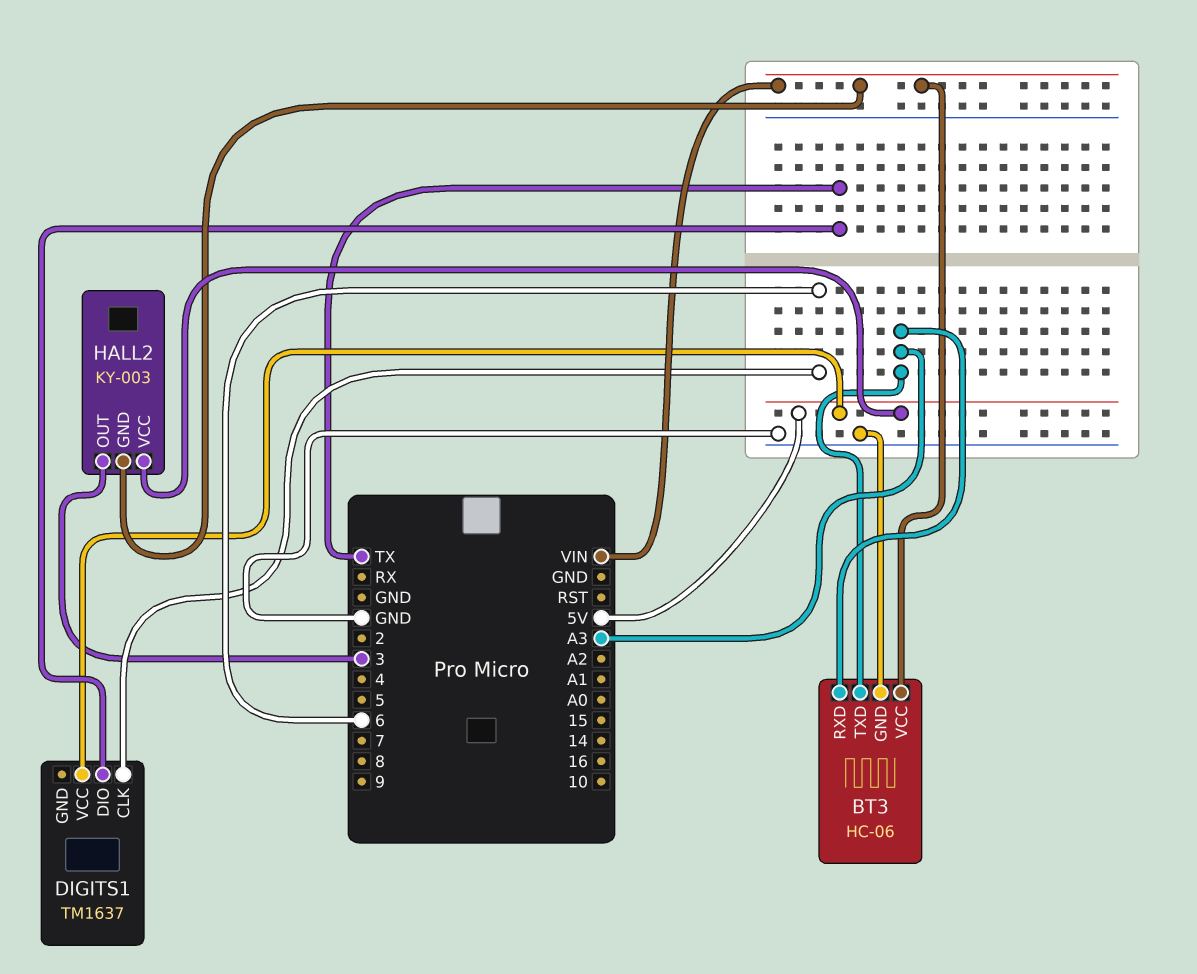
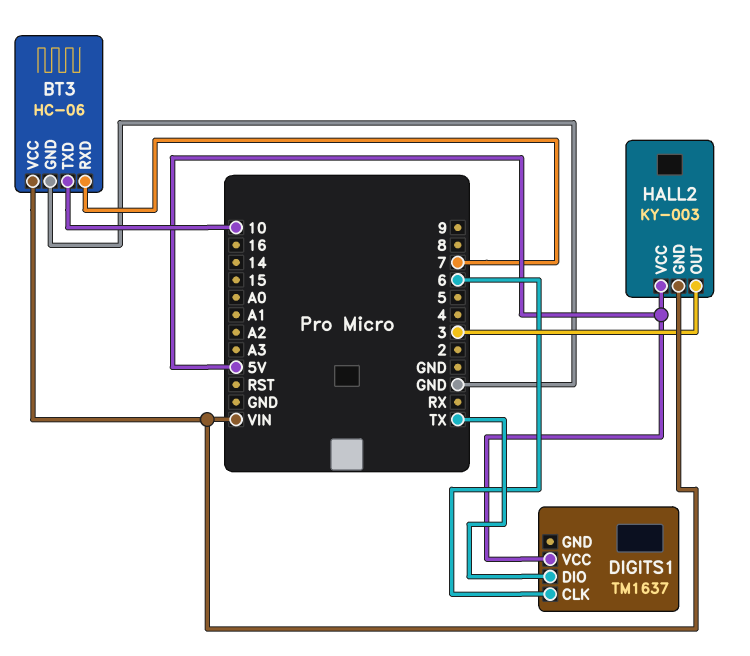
BT3 pin RXD: A3 -> 7
BT3 pin TXD: A3 -> 10

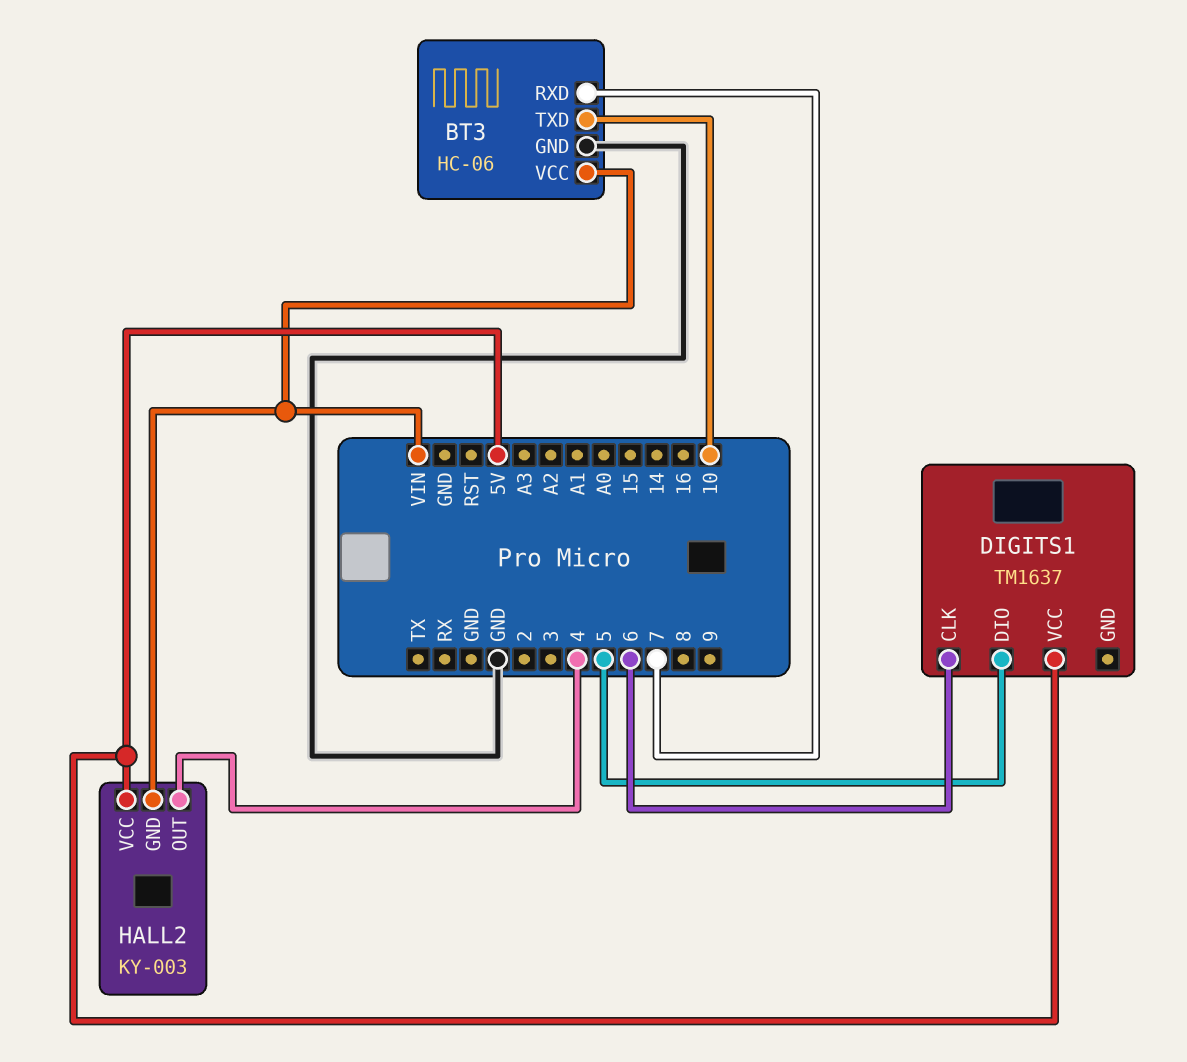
DIGITS1 pin DIO: TX -> 5
HALL2 pin OUT: 3 -> 4

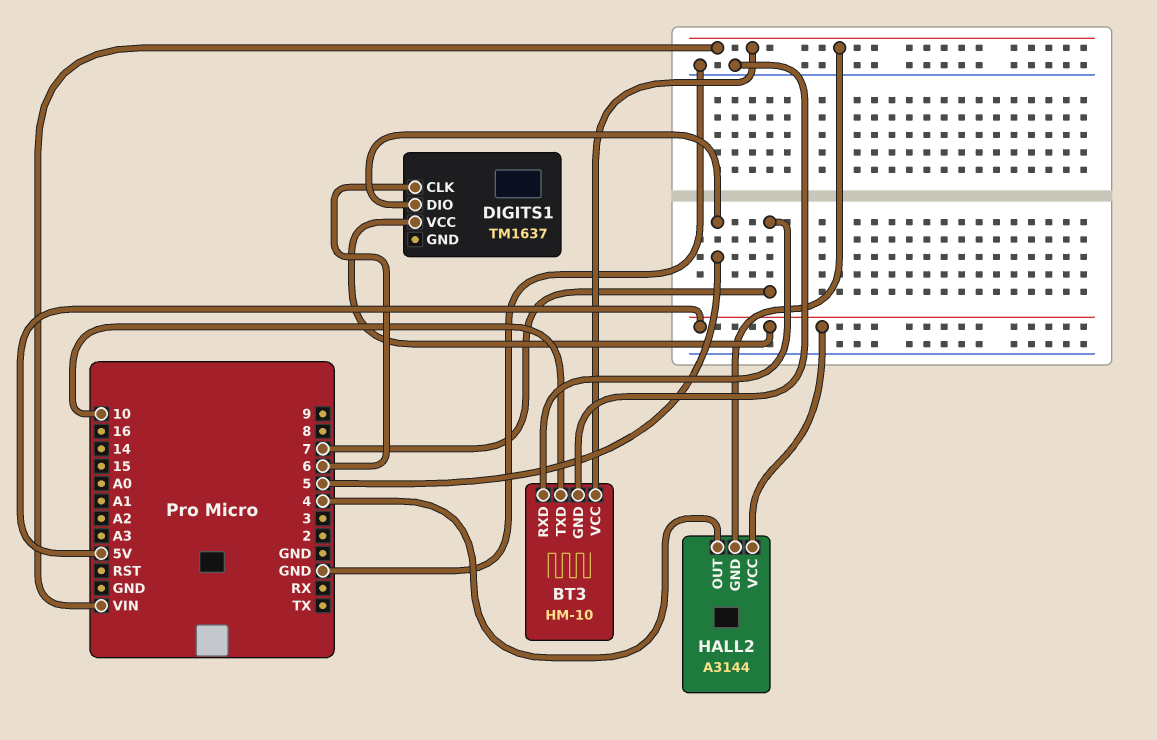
BT3: HC-06 -> HM-10
HALL2: KY-003 -> A3144

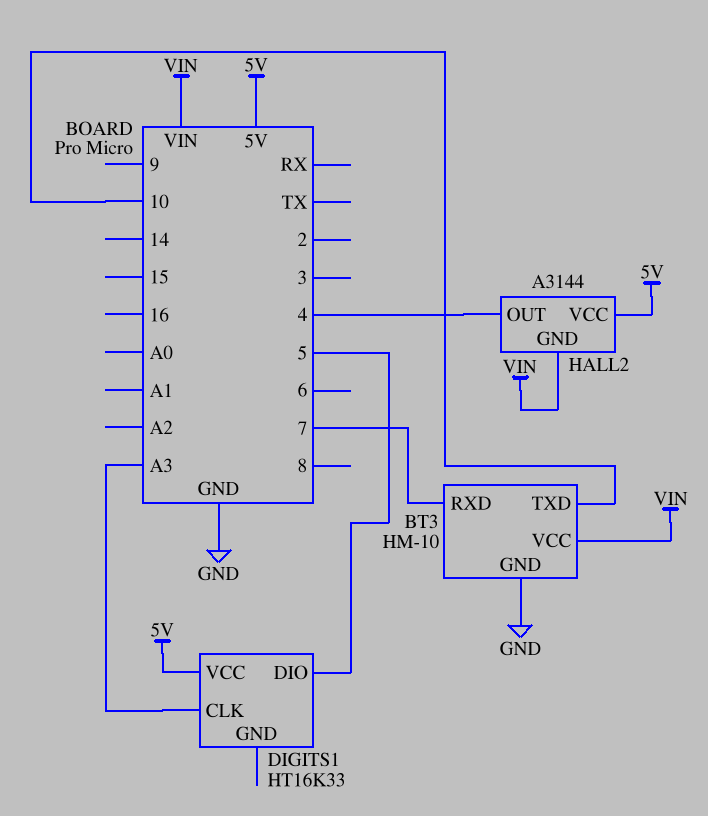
DIGITS1: TM1637 -> HT16K33
DIGITS1 pin CLK: 6 -> A3

